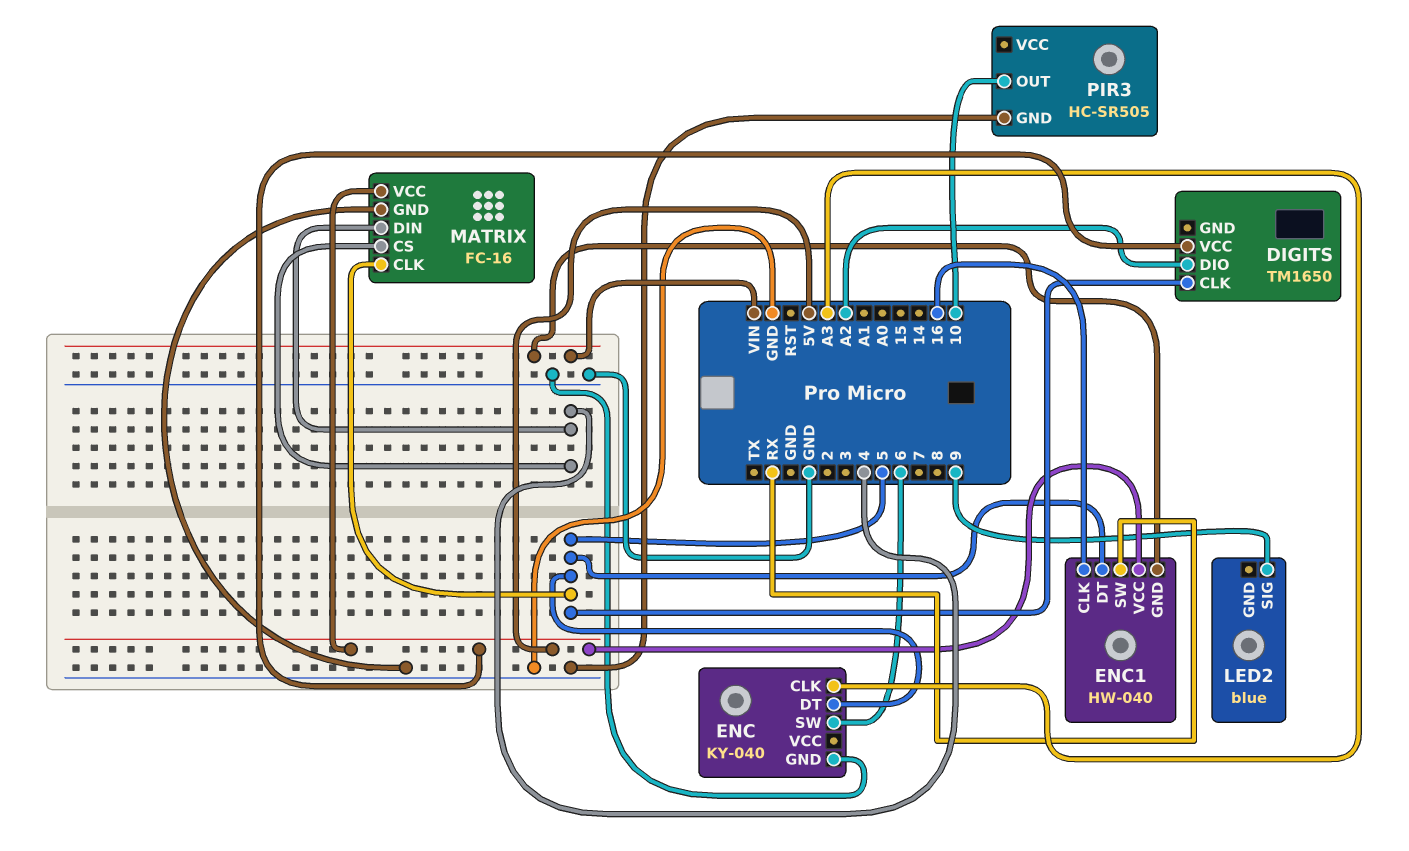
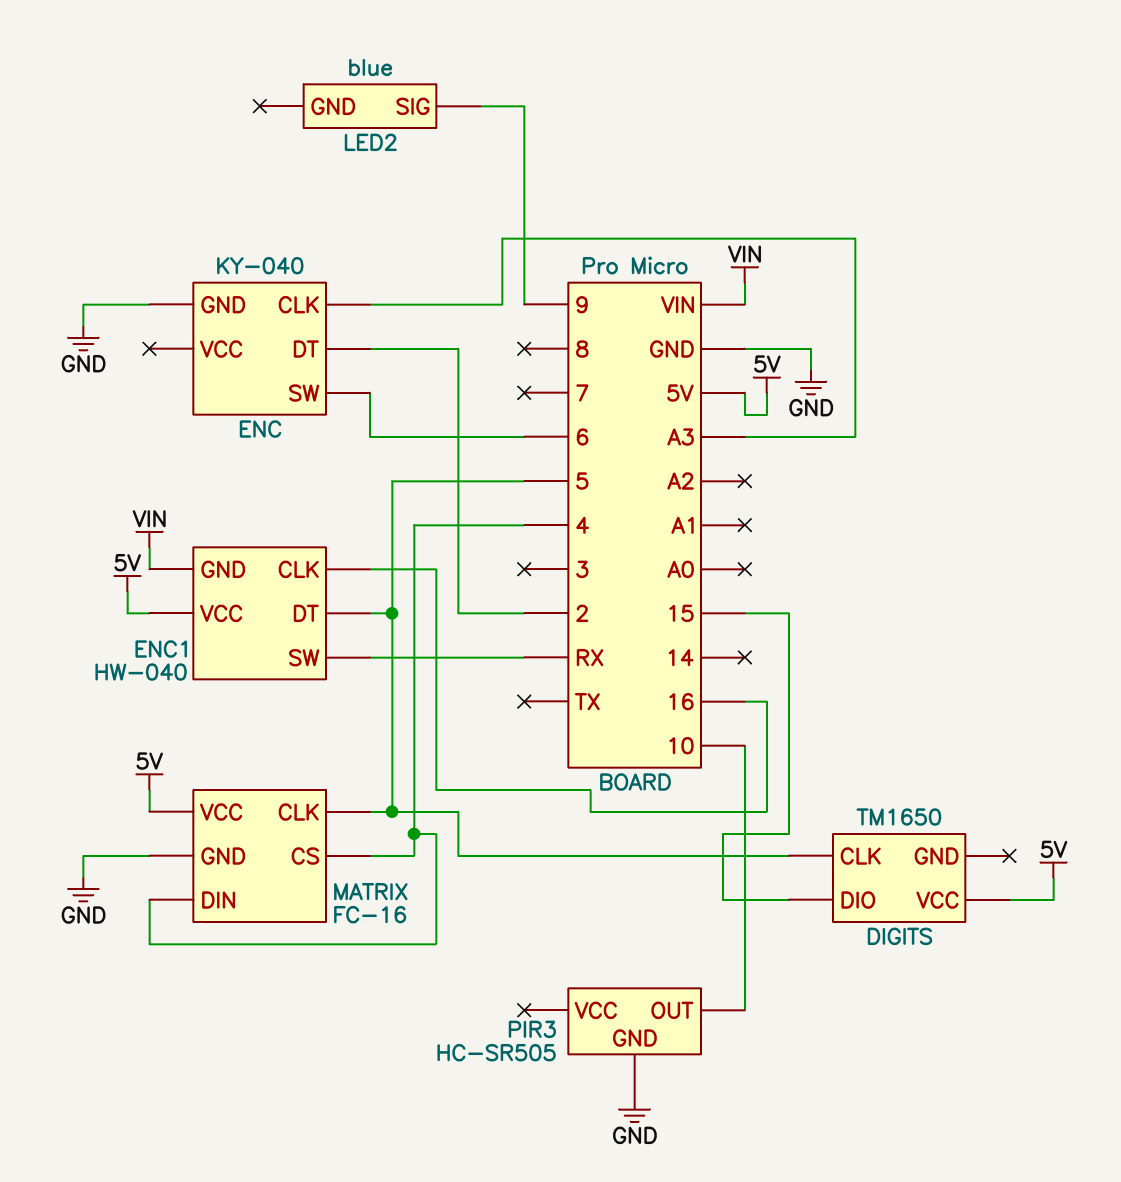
DIGITS pin DIO: A2 -> 15
ENC pin DT: 5 -> 2

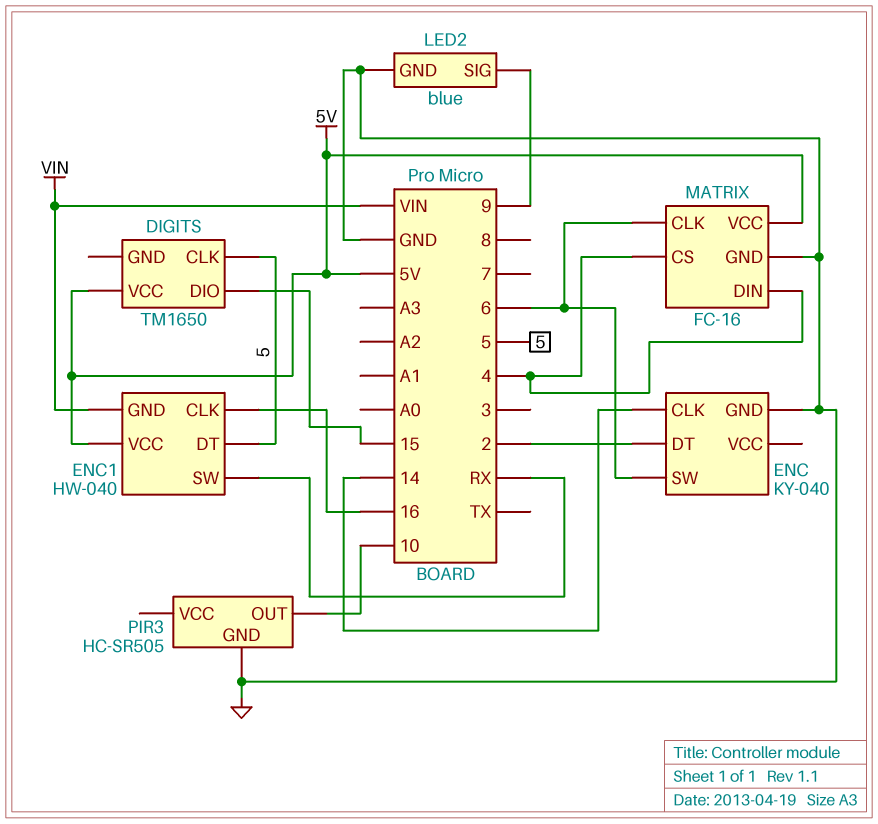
ENC pin CLK: A3 -> 14
LED2 pin GND: none -> GND
MATRIX pin CLK: 5 -> 6

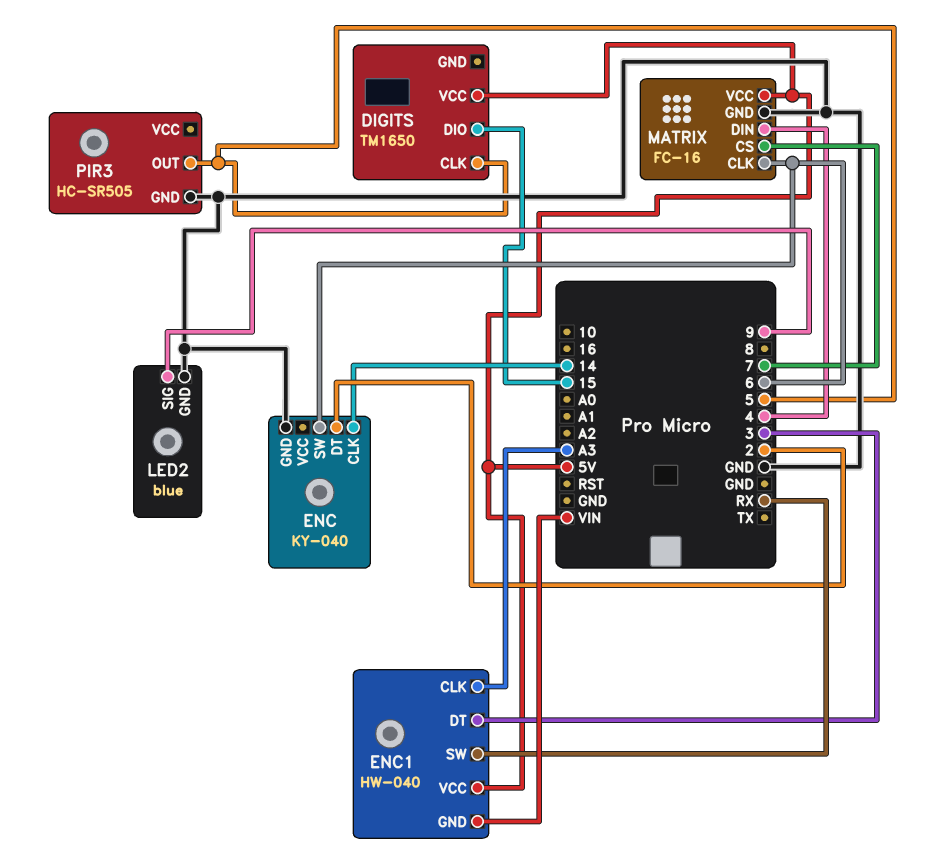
ENC1 pin CLK: 16 -> A3
ENC1 pin DT: 5 -> 3
MATRIX pin CS: 4 -> 7
PIR3 pin OUT: 10 -> 5

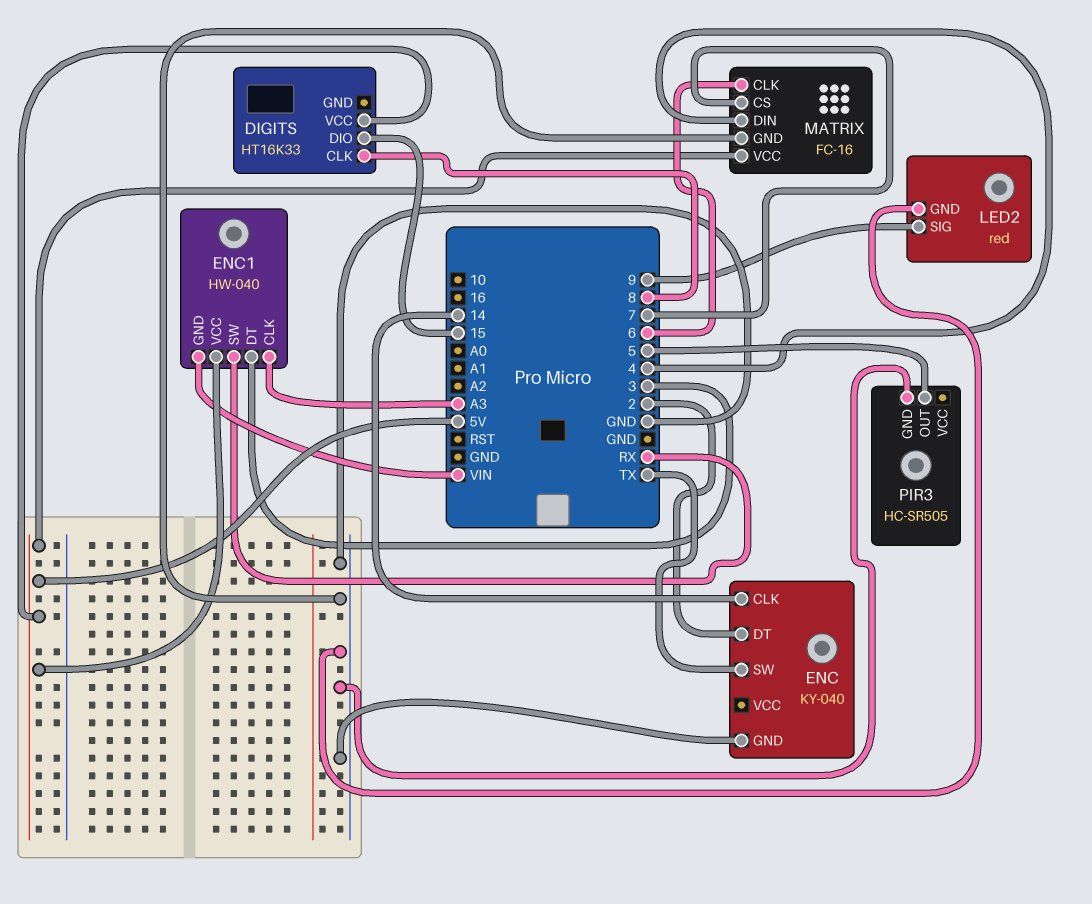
DIGITS: TM1650 -> HT16K33
DIGITS pin CLK: 5 -> 8
ENC pin SW: 6 -> TX
LED2: blue -> red

